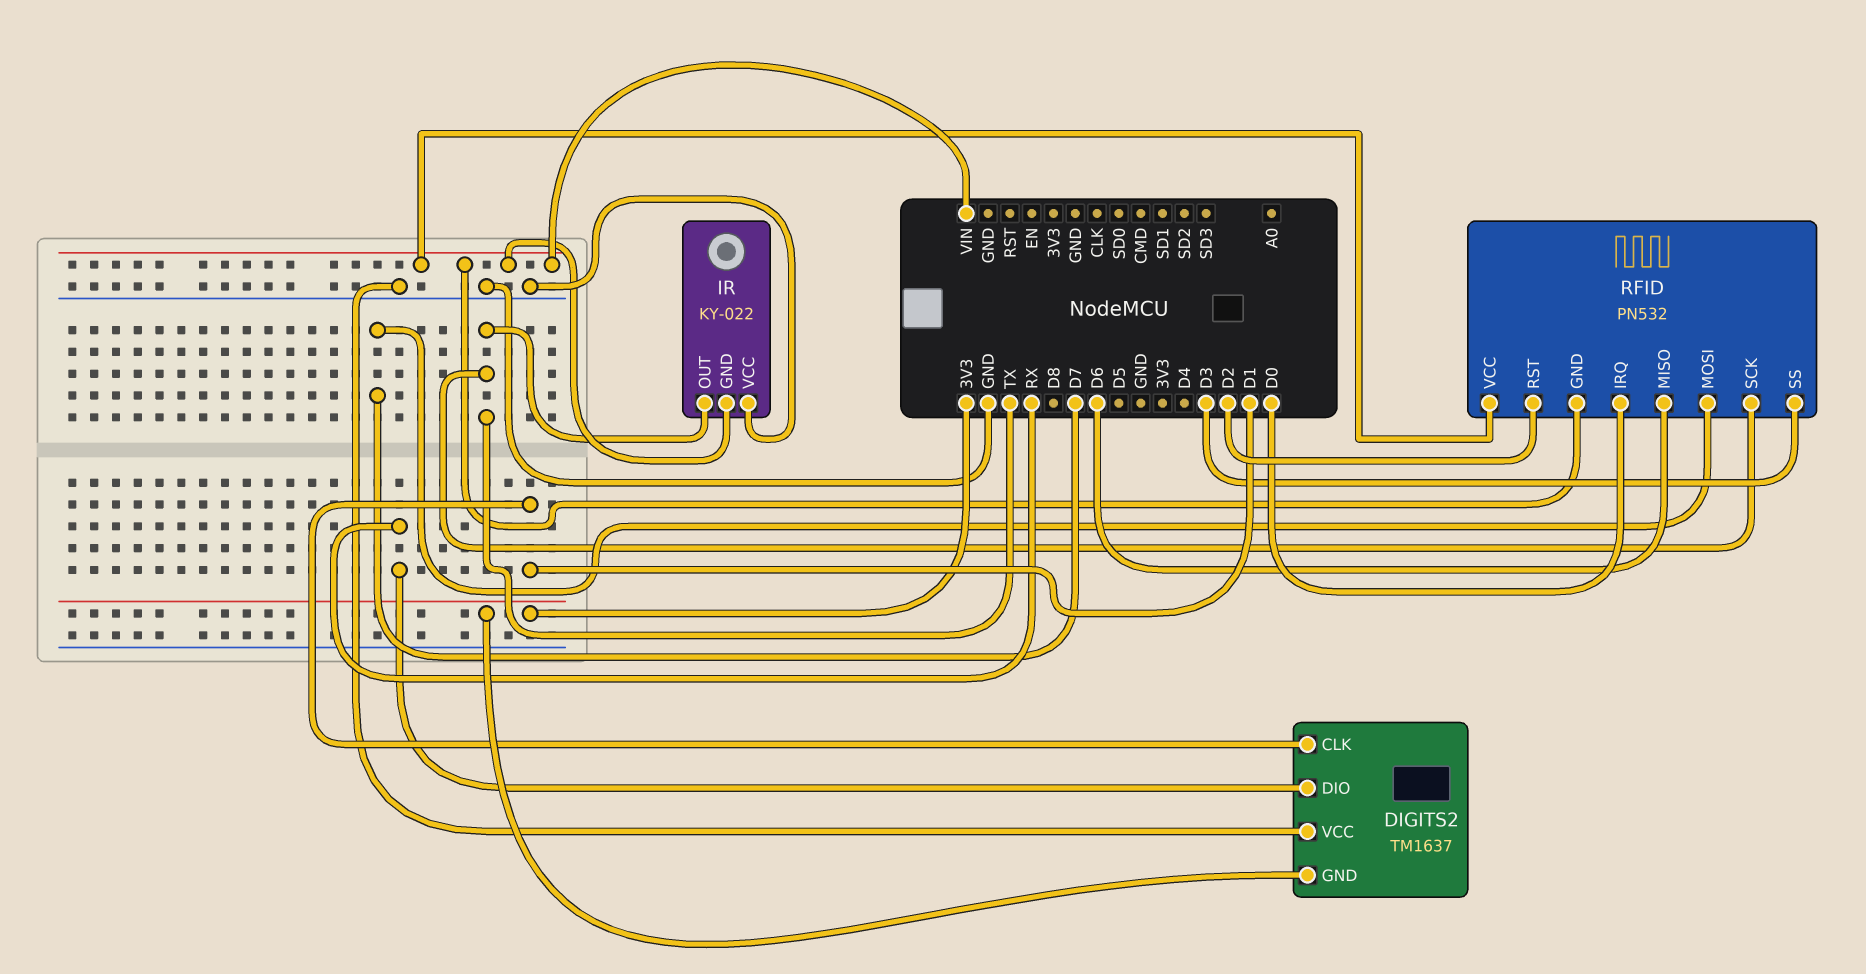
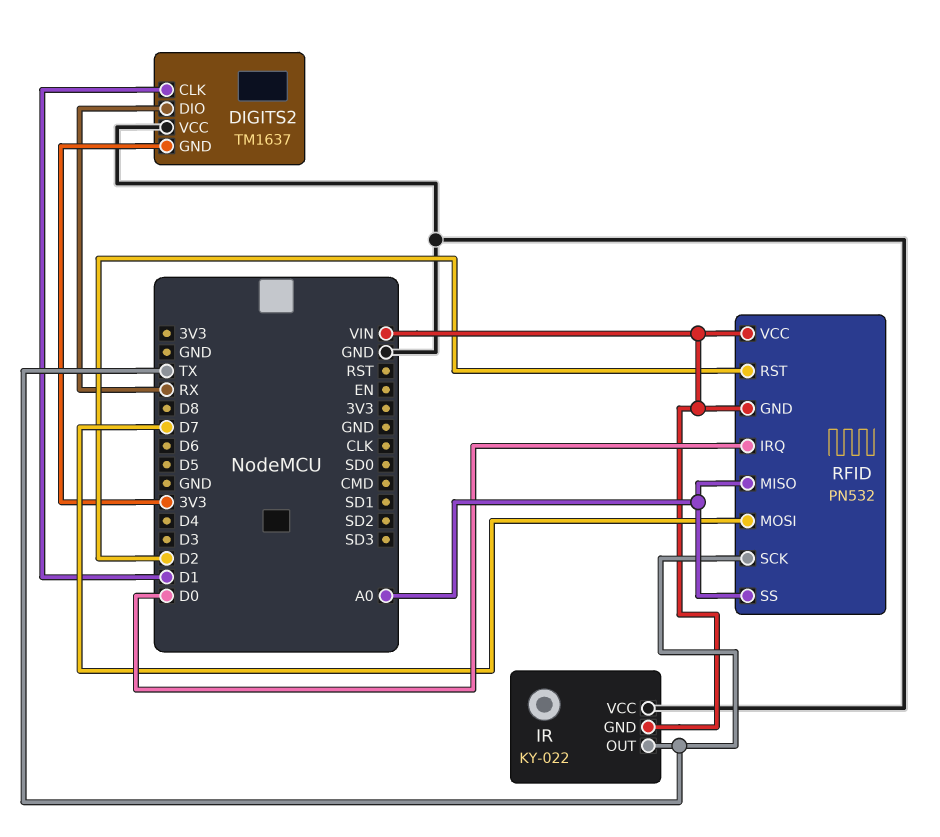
RFID pin MISO: D6 -> A0
RFID pin SS: D3 -> A0

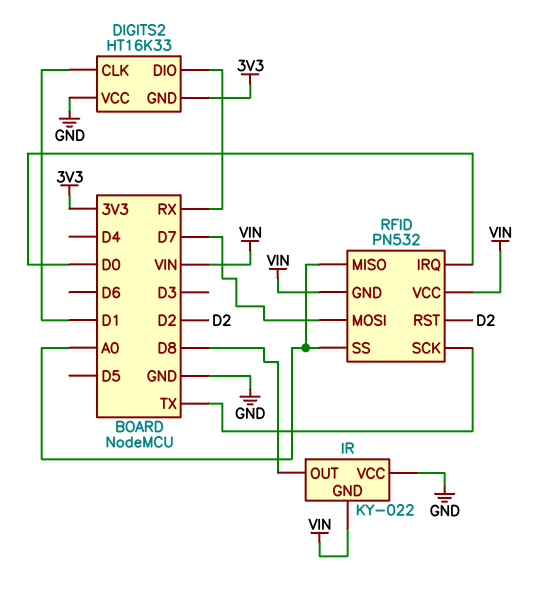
DIGITS2: TM1637 -> HT16K33
IR pin OUT: TX -> D8

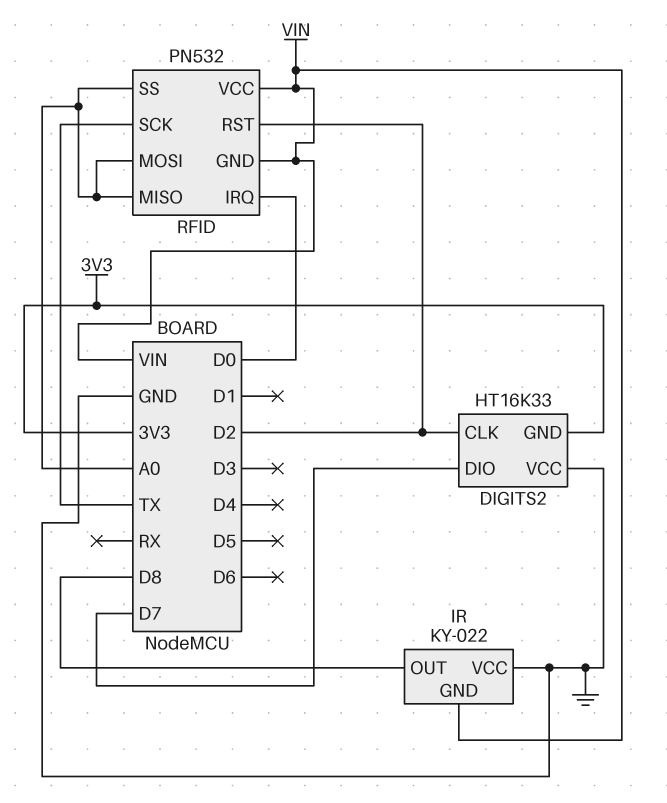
DIGITS2 pin CLK: D1 -> D2
DIGITS2 pin DIO: RX -> D7
RFID pin MOSI: D7 -> A0

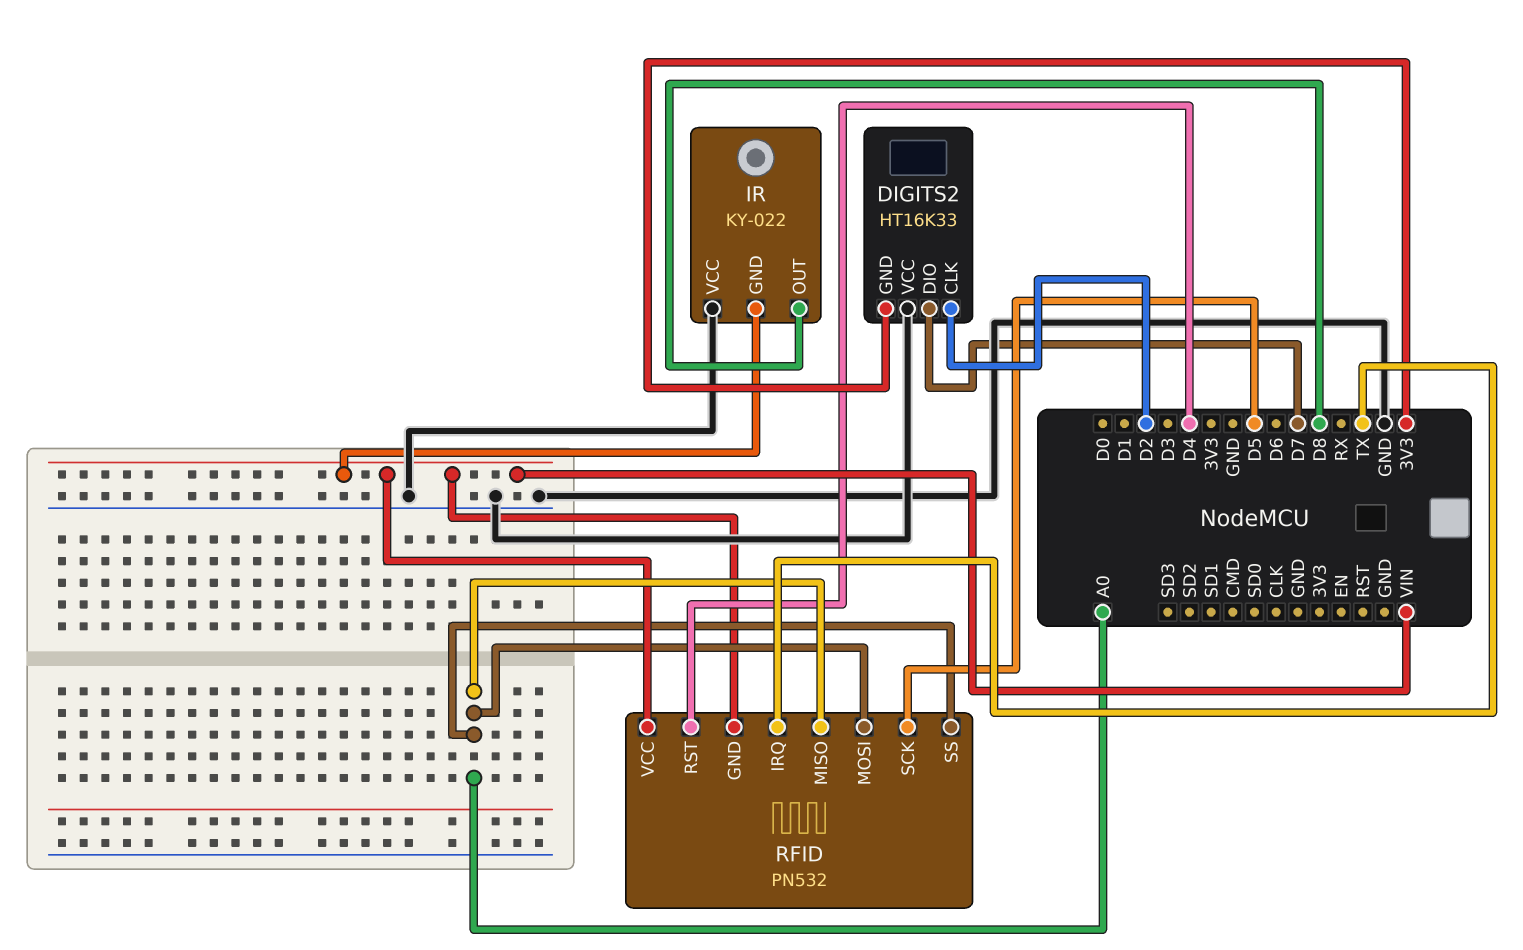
RFID pin IRQ: D0 -> TX
RFID pin RST: D2 -> D4
RFID pin SCK: TX -> D5

